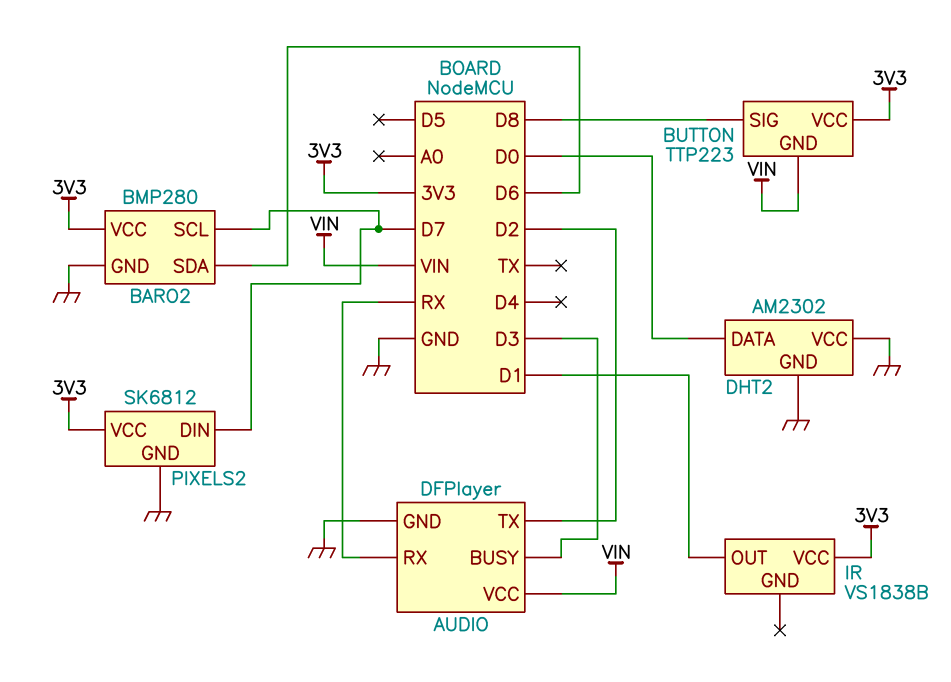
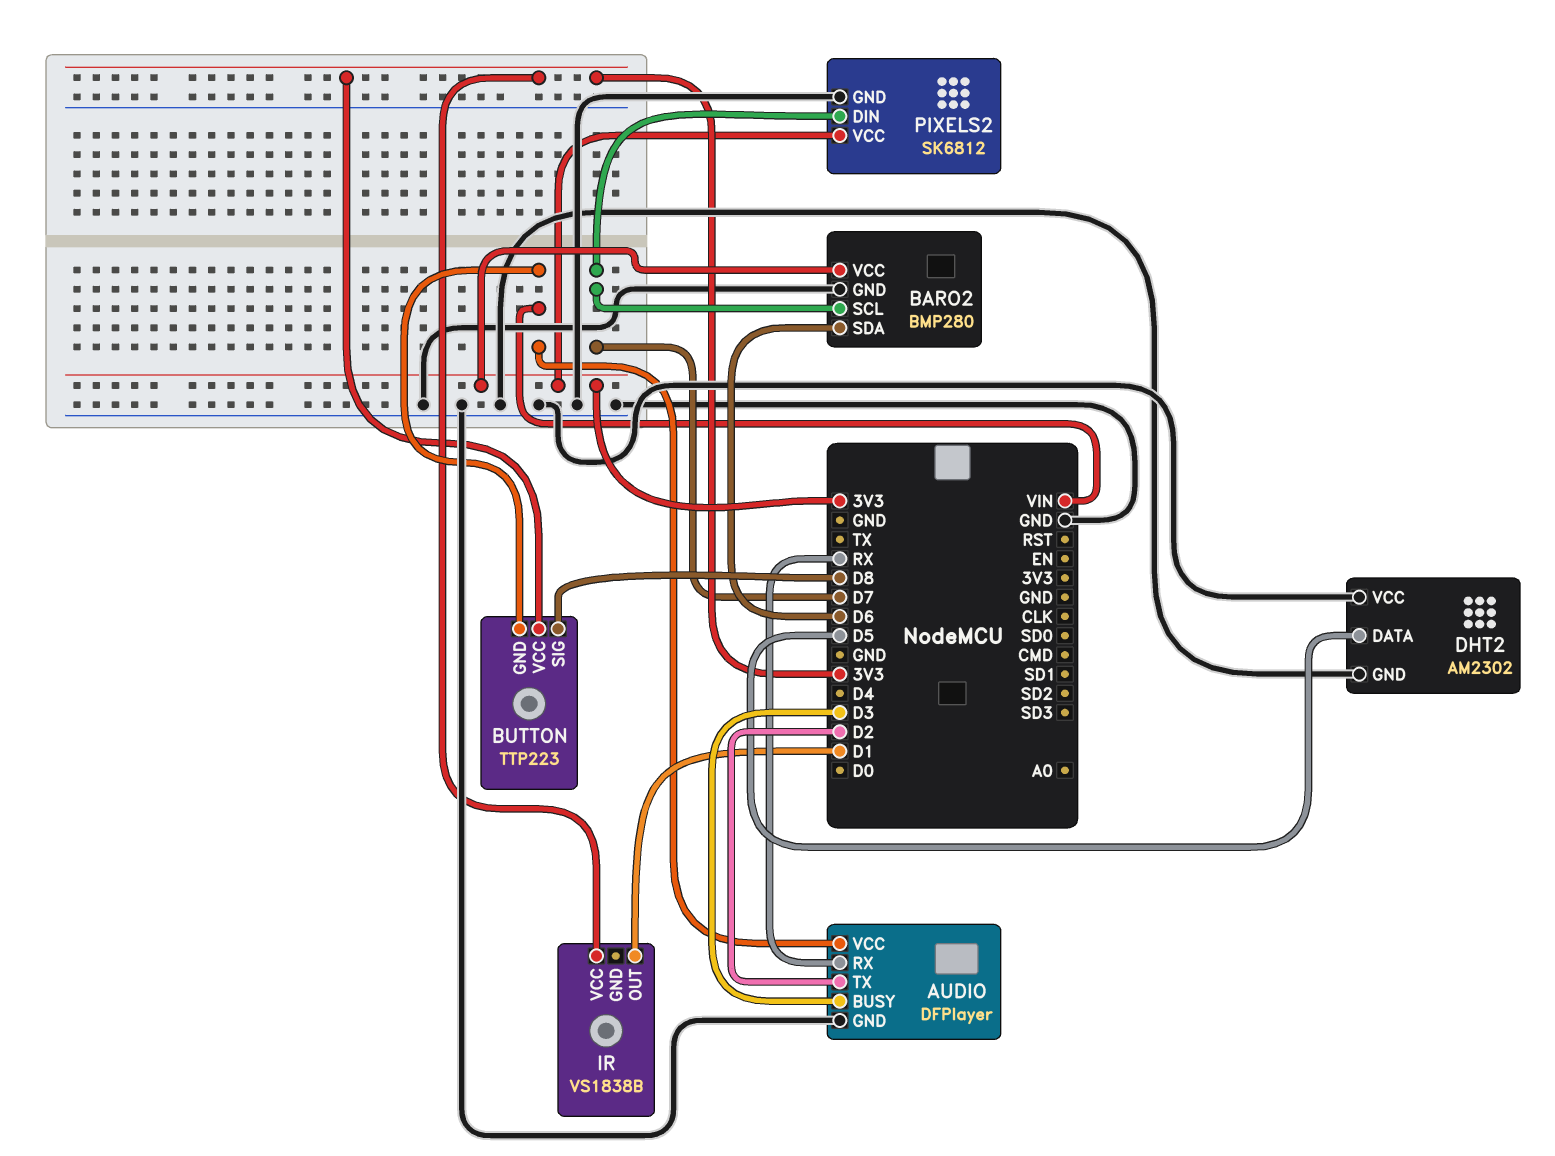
DHT2 pin DATA: D0 -> D5

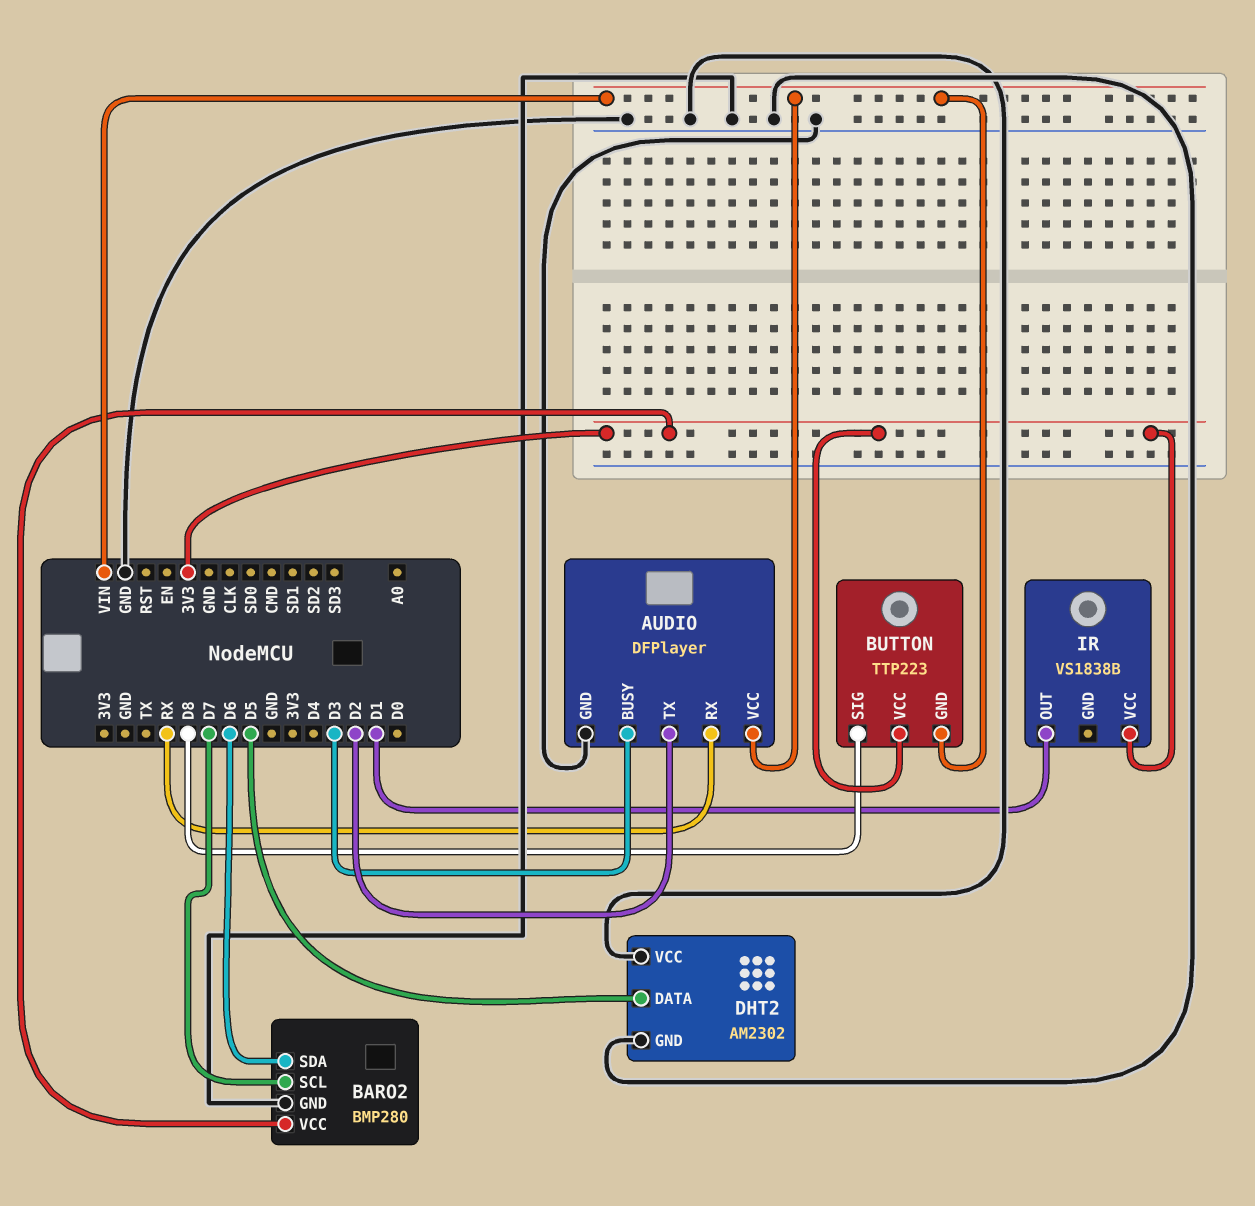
PIXELS2: SK6812 -> none
PIXELS2 pin DIN: D7 -> none
PIXELS2 pin GND: GND -> none
PIXELS2 pin VCC: 3V3 -> none

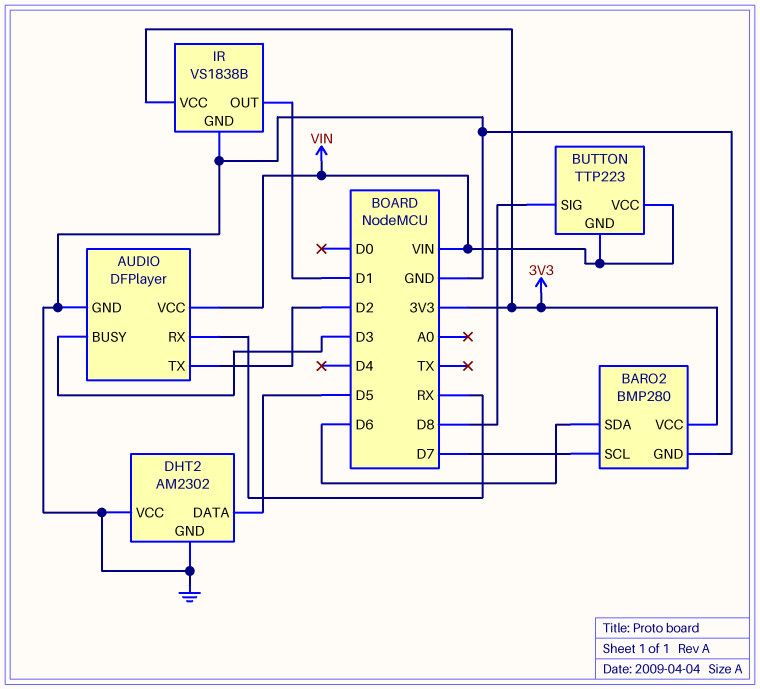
BUTTON pin VCC: 3V3 -> VIN
IR pin GND: none -> GND

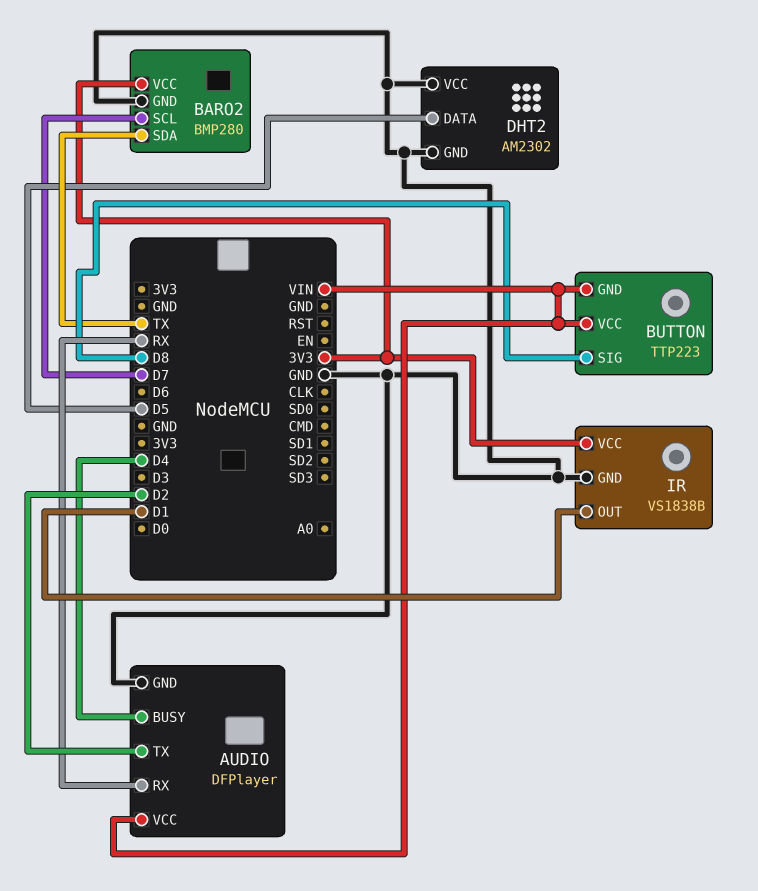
AUDIO pin BUSY: D3 -> D4
BARO2 pin SDA: D6 -> TX

